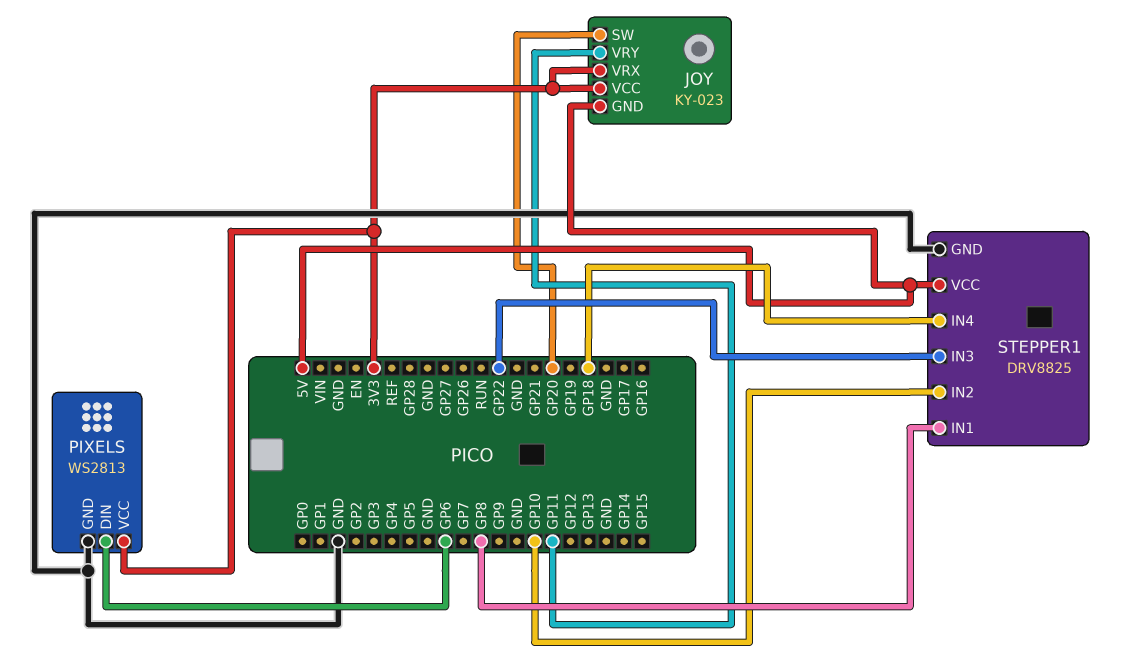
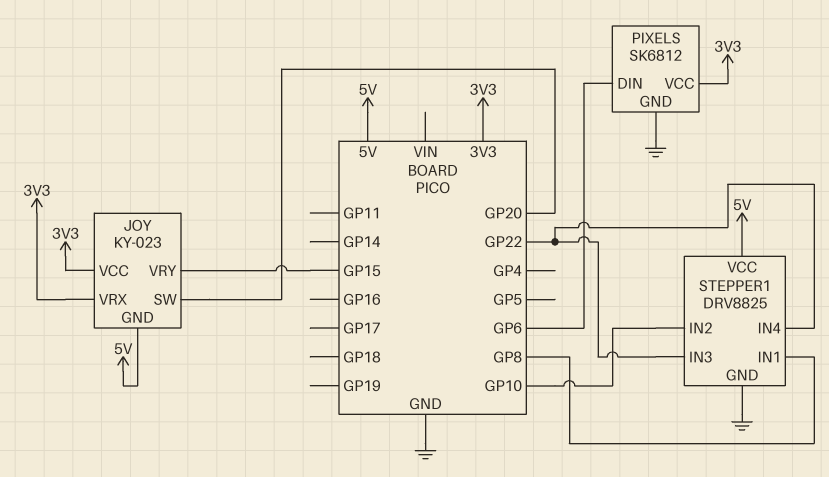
JOY pin VRY: GP11 -> GP15
PIXELS: WS2813 -> SK6812
STEPPER1 pin IN4: GP18 -> GP22

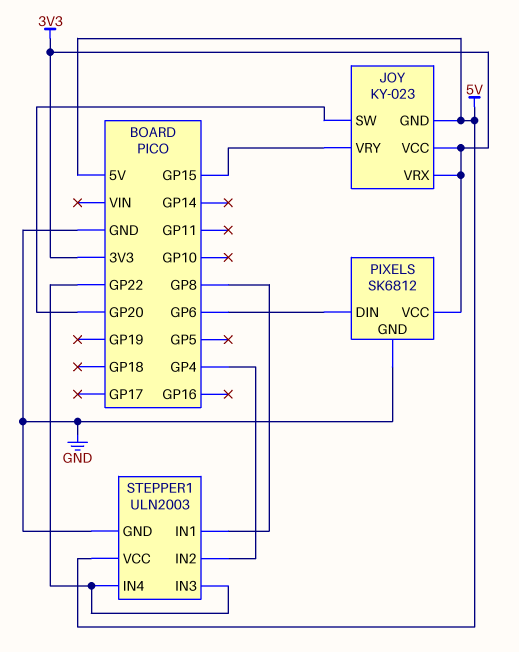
STEPPER1: DRV8825 -> ULN2003
STEPPER1 pin IN2: GP10 -> GP4

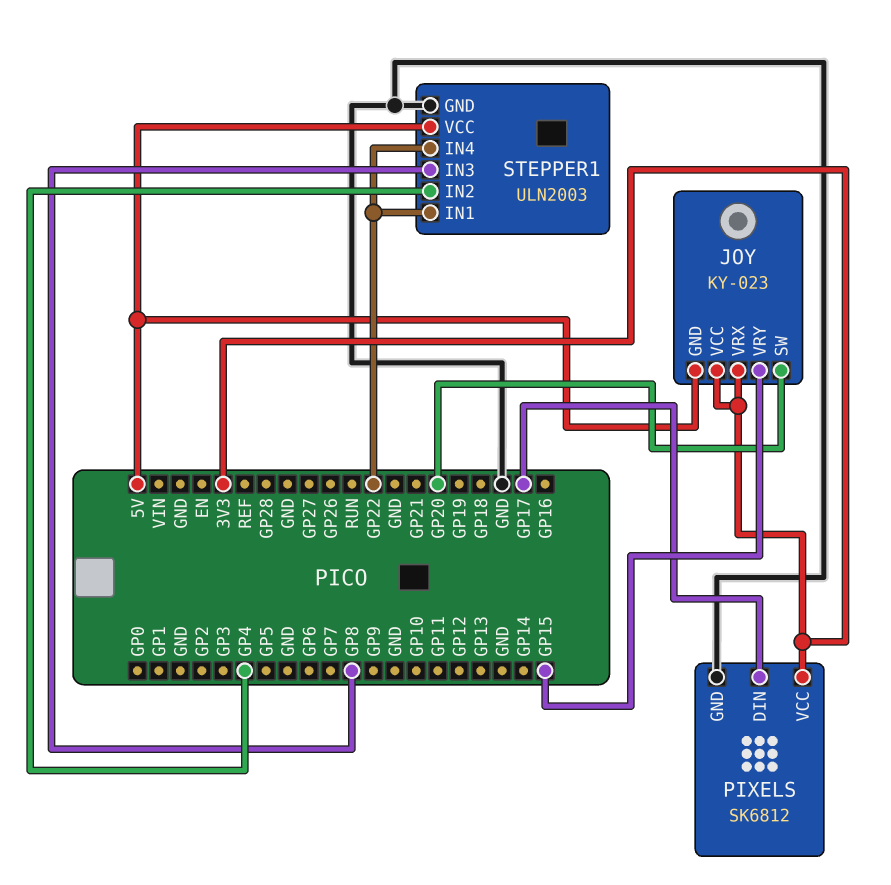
PIXELS pin DIN: GP6 -> GP17
STEPPER1 pin IN1: GP8 -> GP22
STEPPER1 pin IN3: GP22 -> GP8

